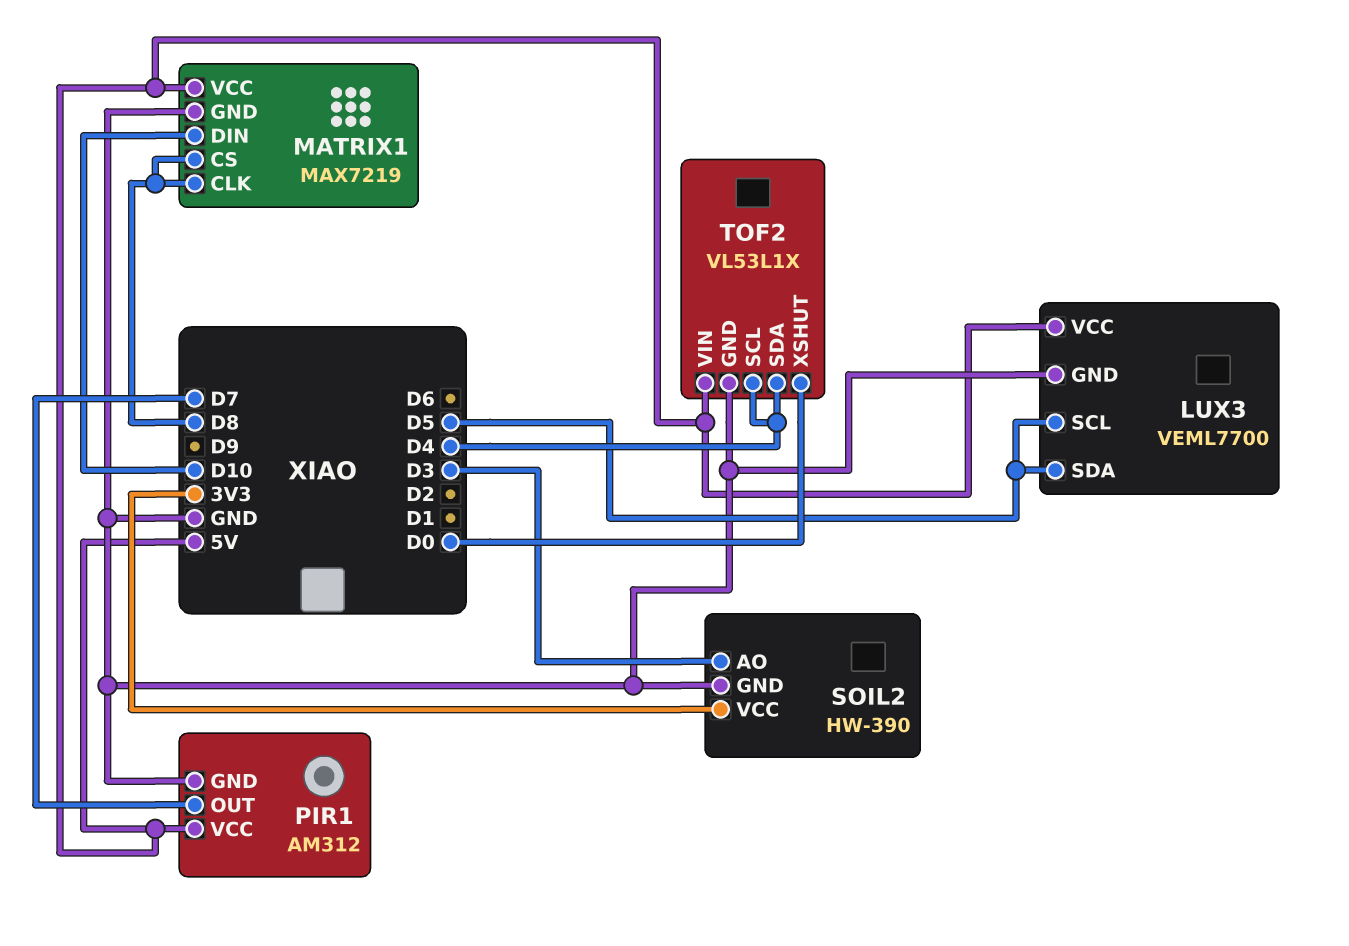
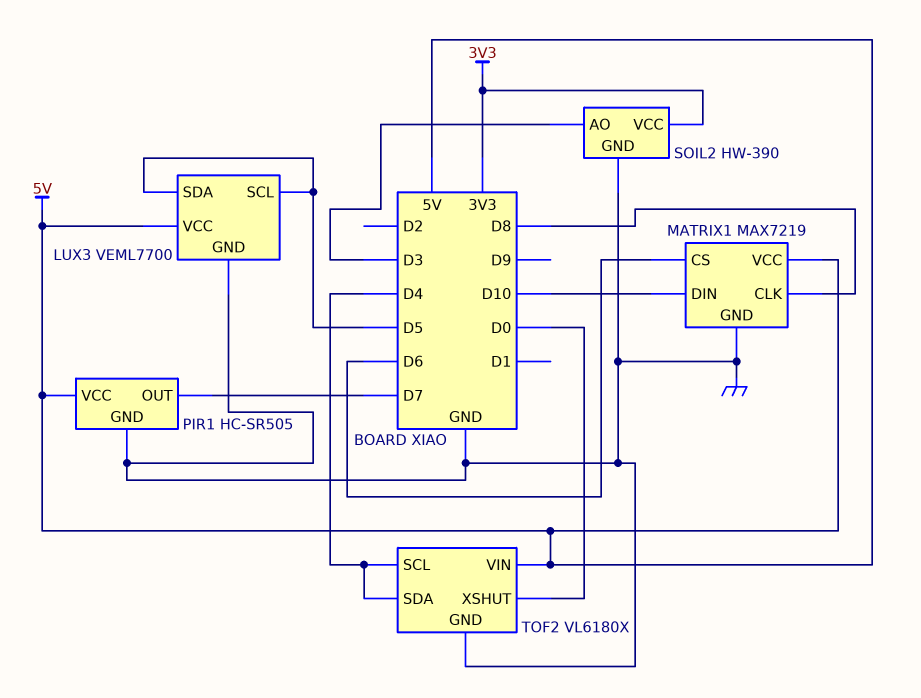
MATRIX1 pin CS: D8 -> D6
PIR1: AM312 -> HC-SR505
TOF2: VL53L1X -> VL6180X

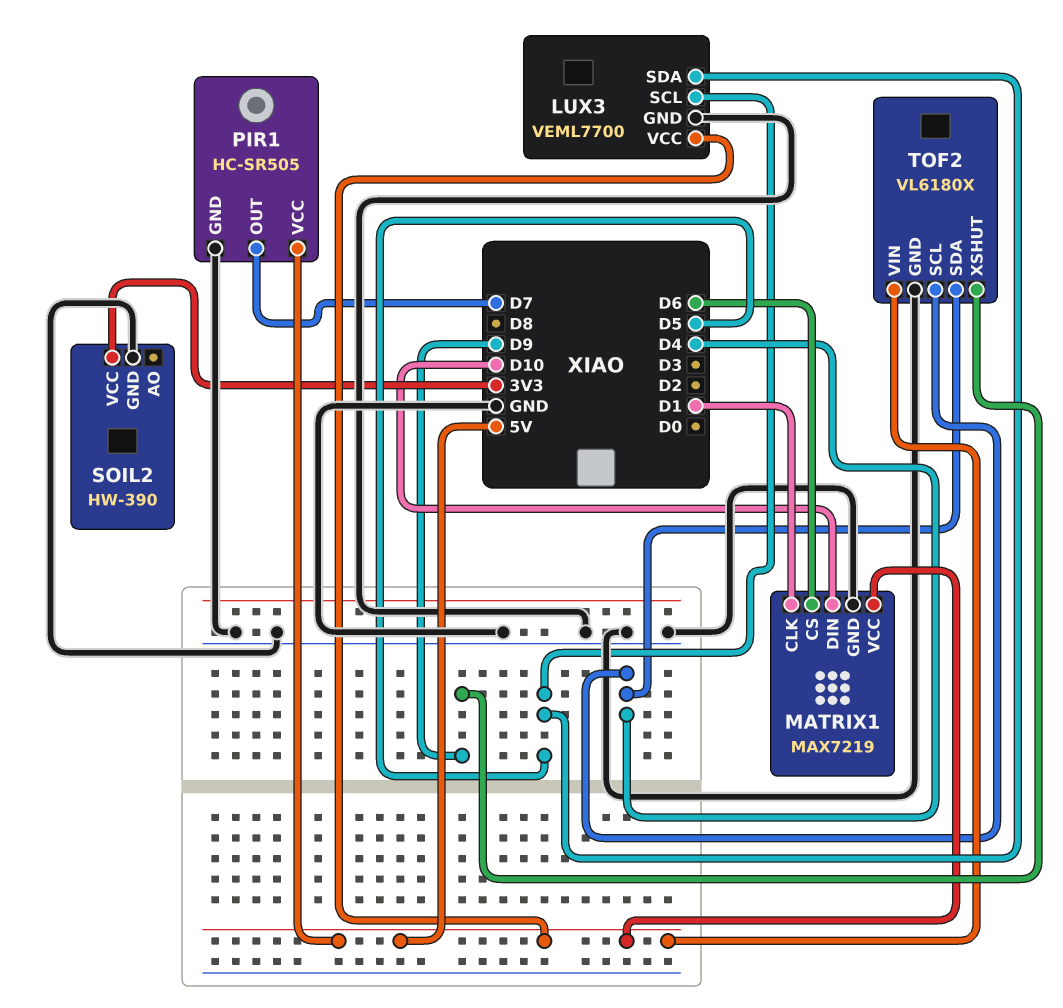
MATRIX1 pin CLK: D8 -> D1
SOIL2 pin AO: D3 -> none
TOF2 pin XSHUT: D0 -> D9

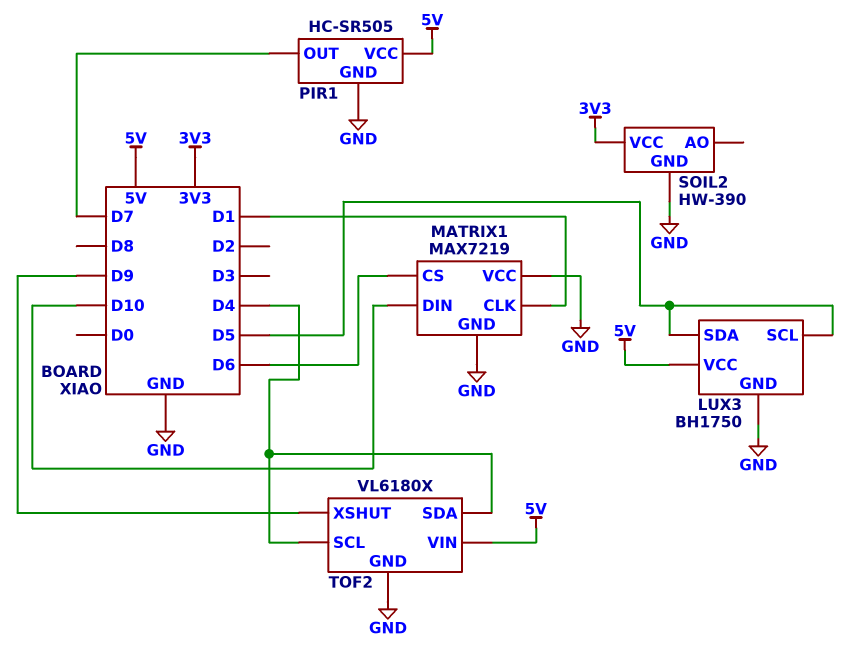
LUX3: VEML7700 -> BH1750
MATRIX1 pin VCC: 5V -> GND

